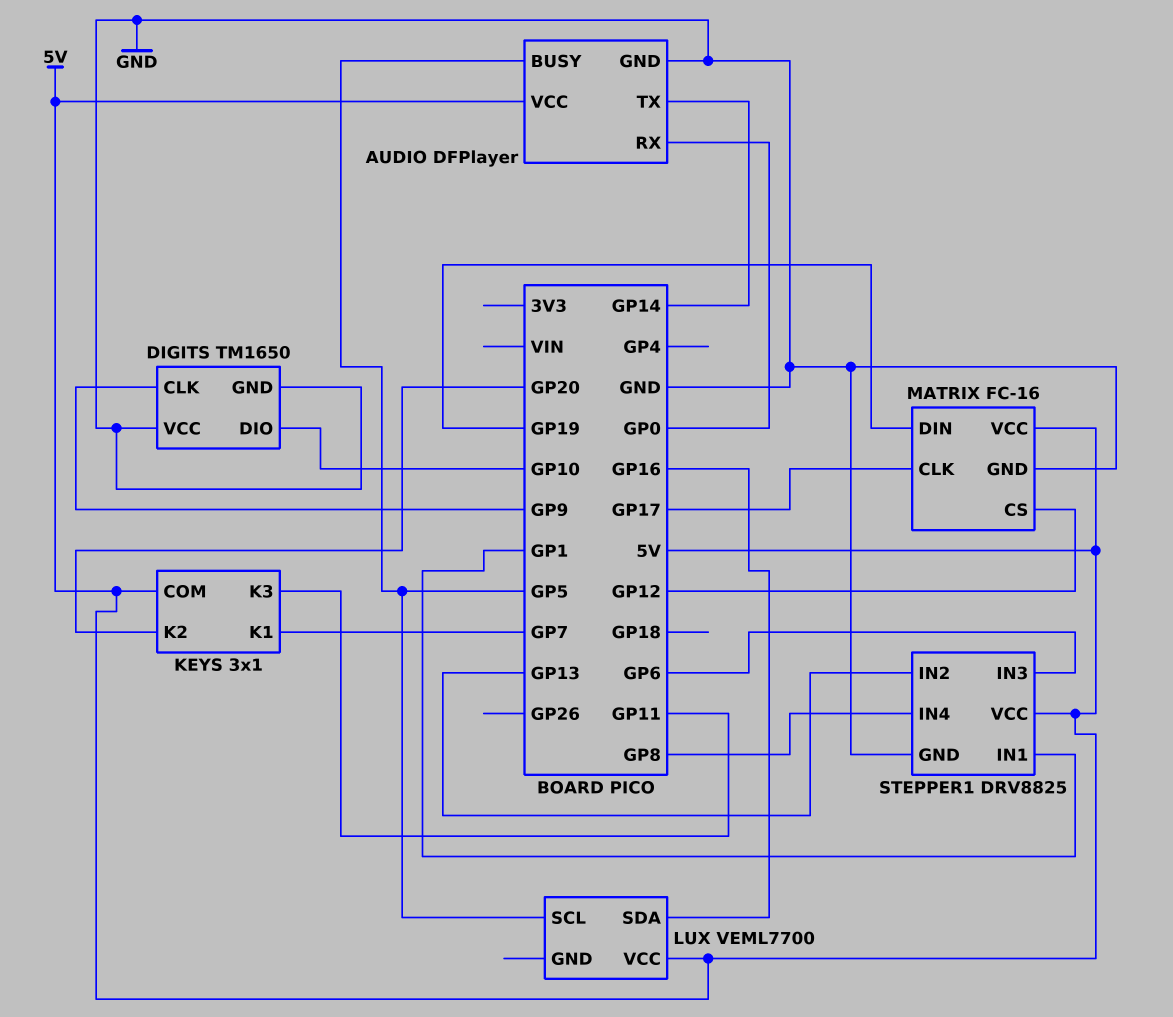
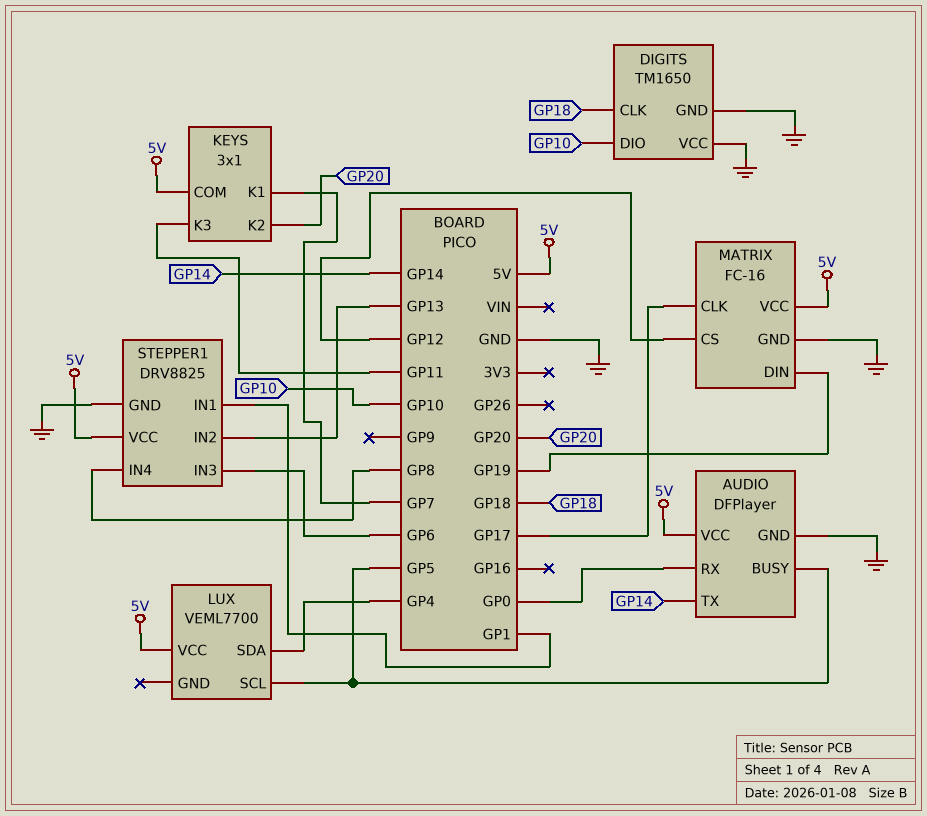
DIGITS pin CLK: GP9 -> GP18
LUX pin SDA: GP16 -> GP4

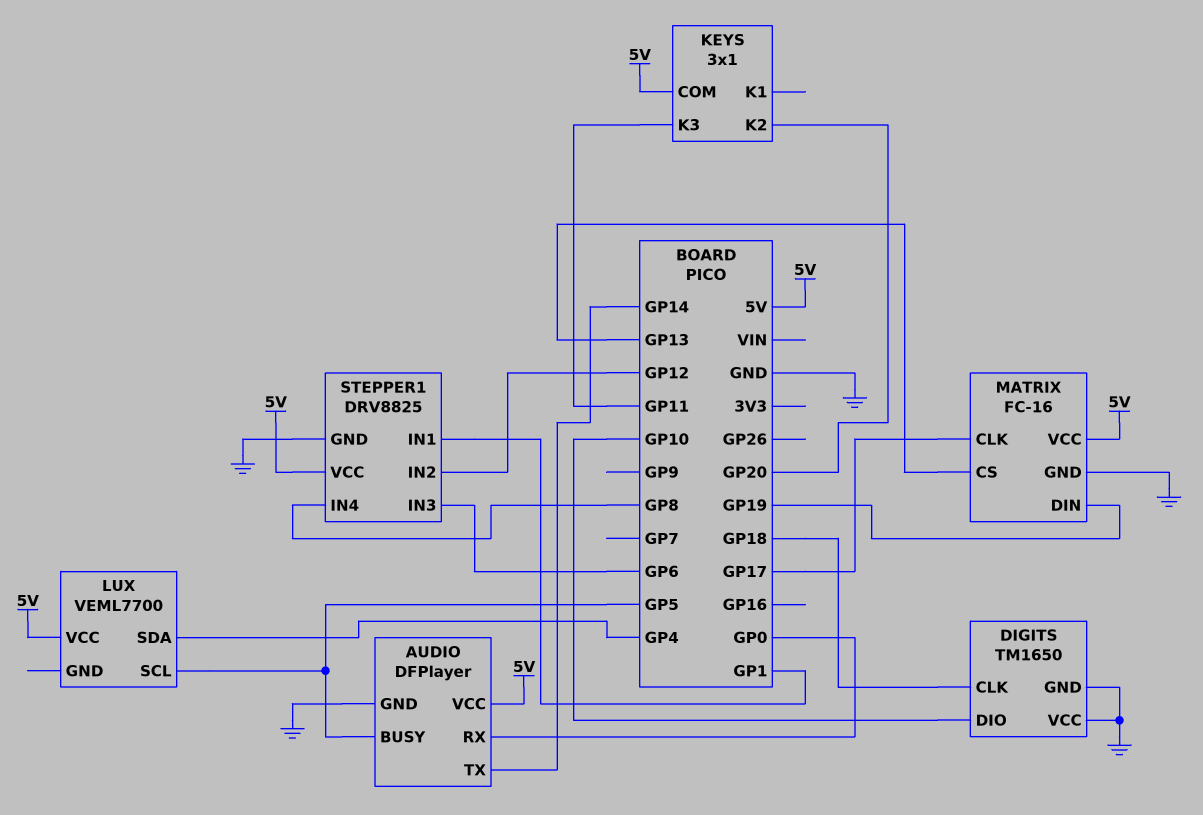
KEYS pin K1: GP7 -> none
MATRIX pin CS: GP12 -> GP13
STEPPER1 pin IN2: GP13 -> GP12

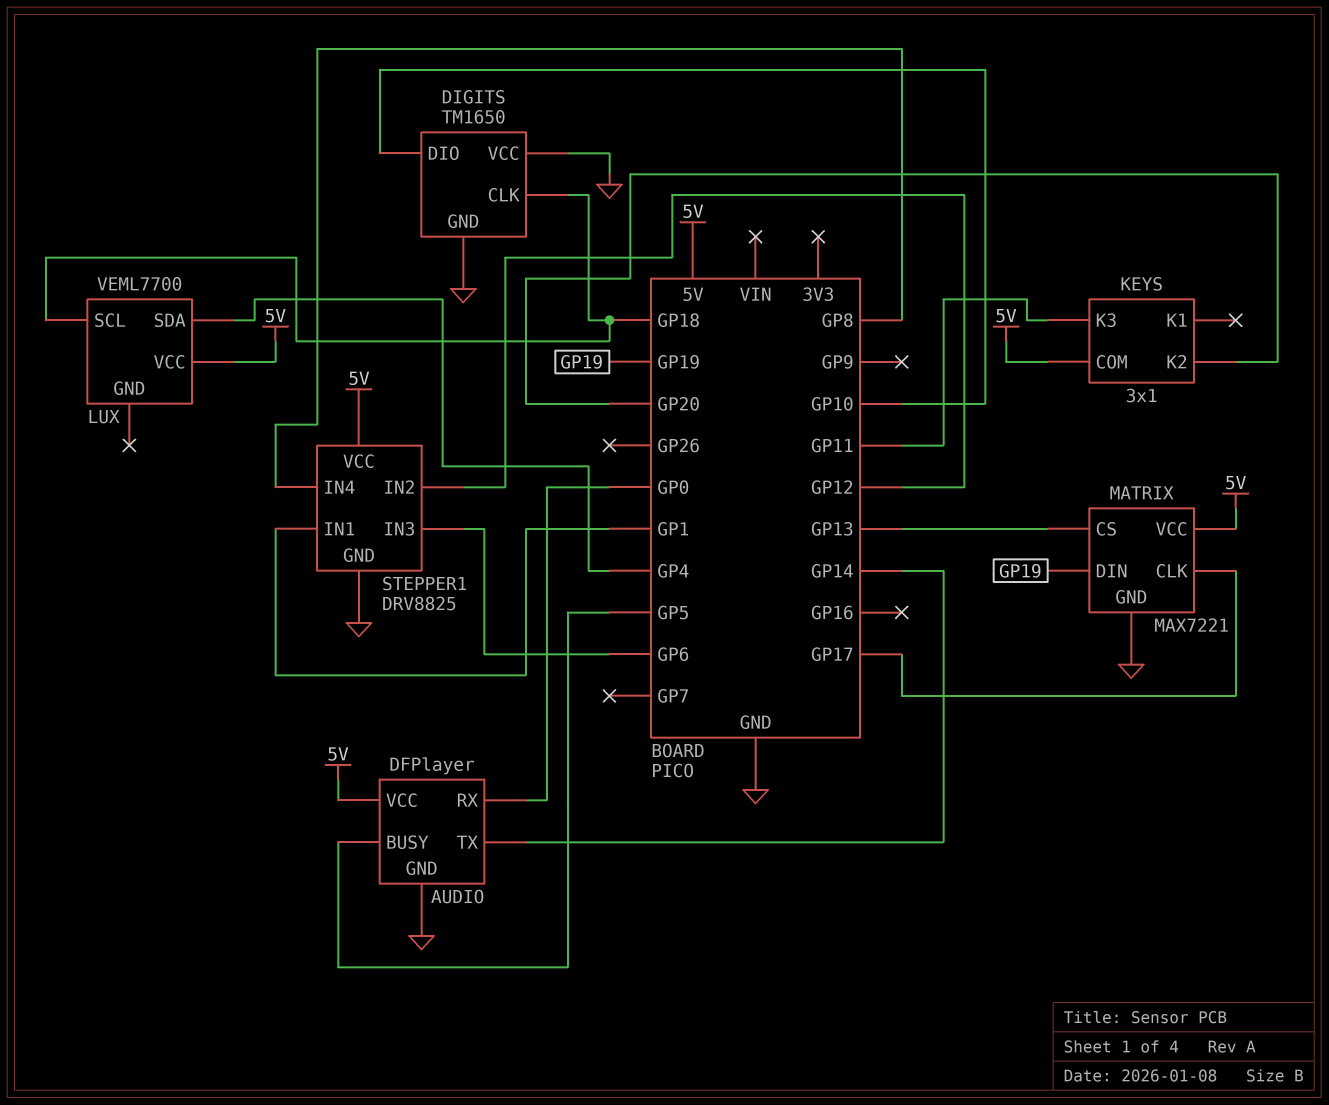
LUX pin SCL: GP5 -> GP18
MATRIX: FC-16 -> MAX7221

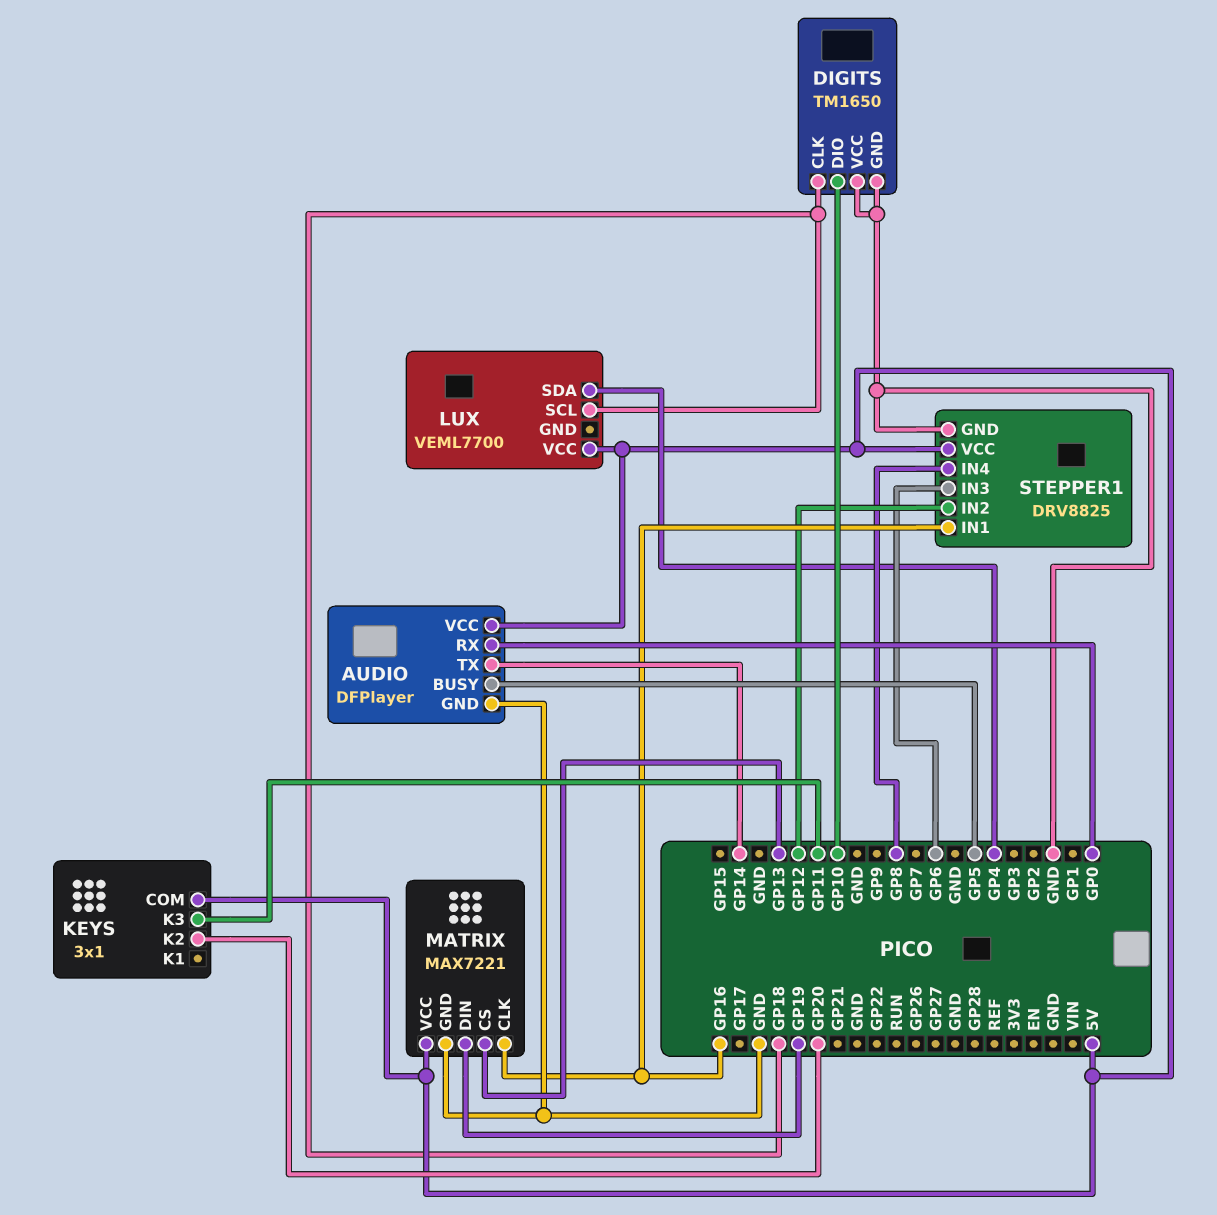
MATRIX pin CLK: GP17 -> GP16
STEPPER1 pin IN1: GP1 -> GP16

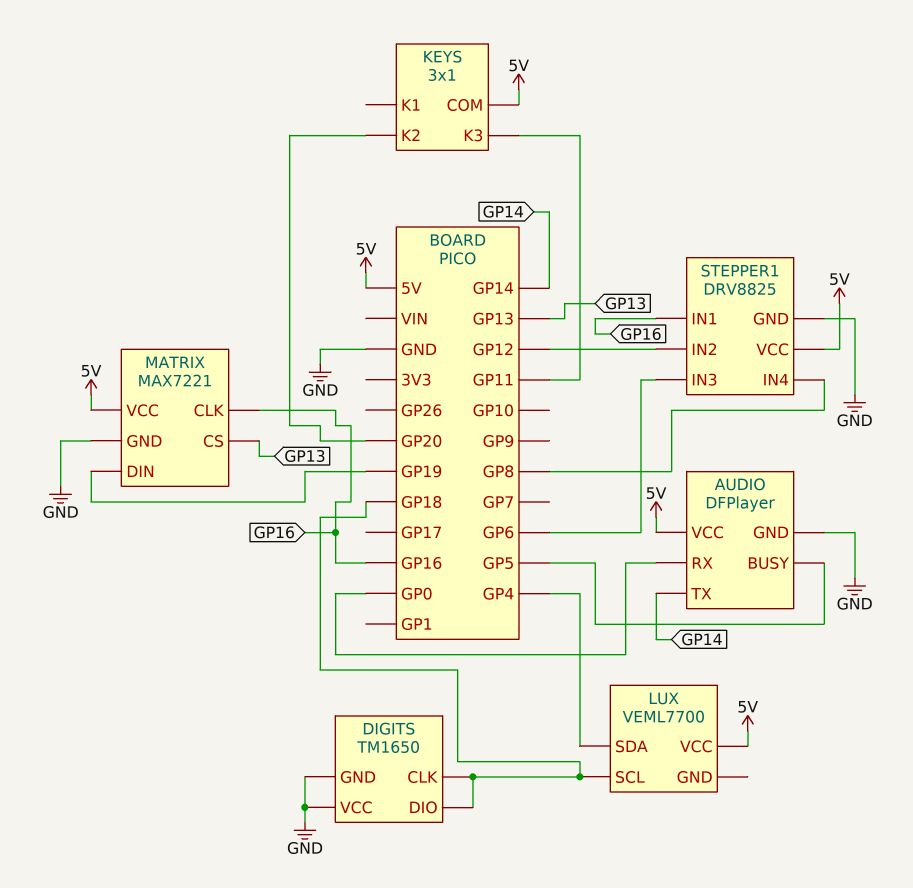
DIGITS pin DIO: GP10 -> GP18

